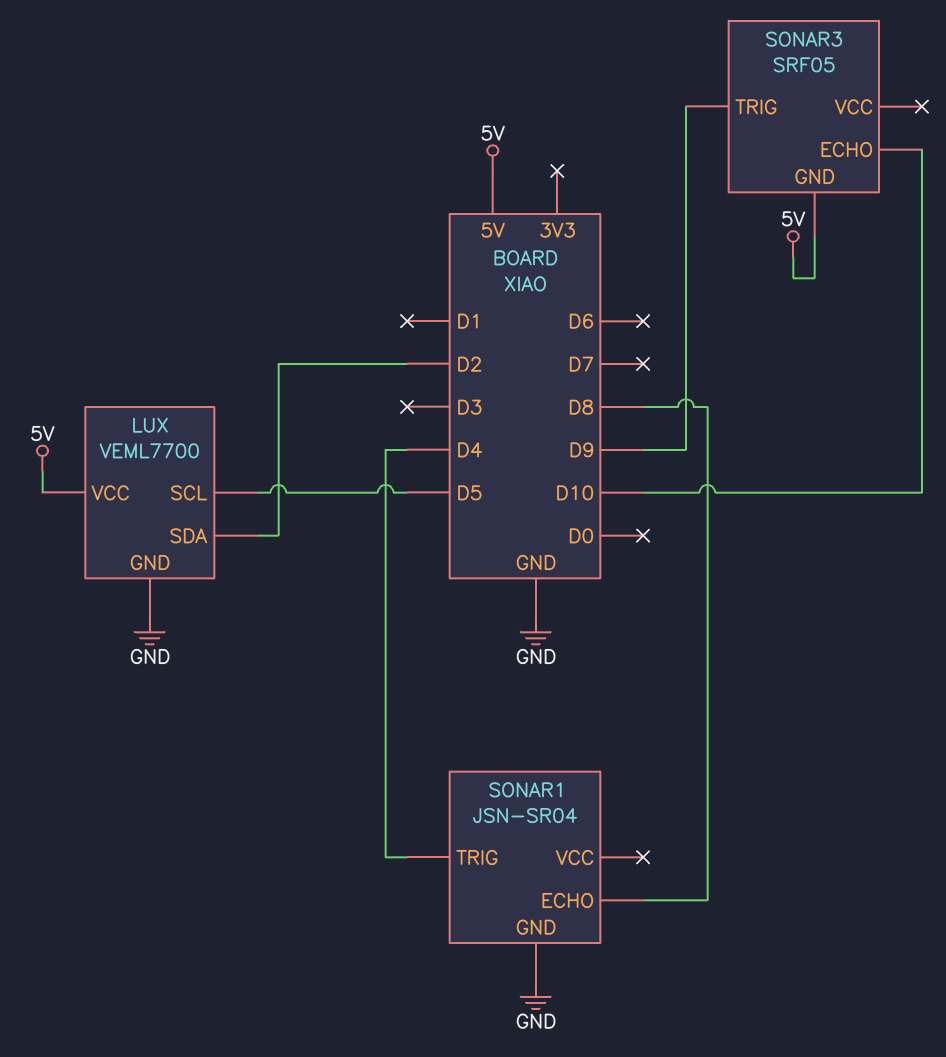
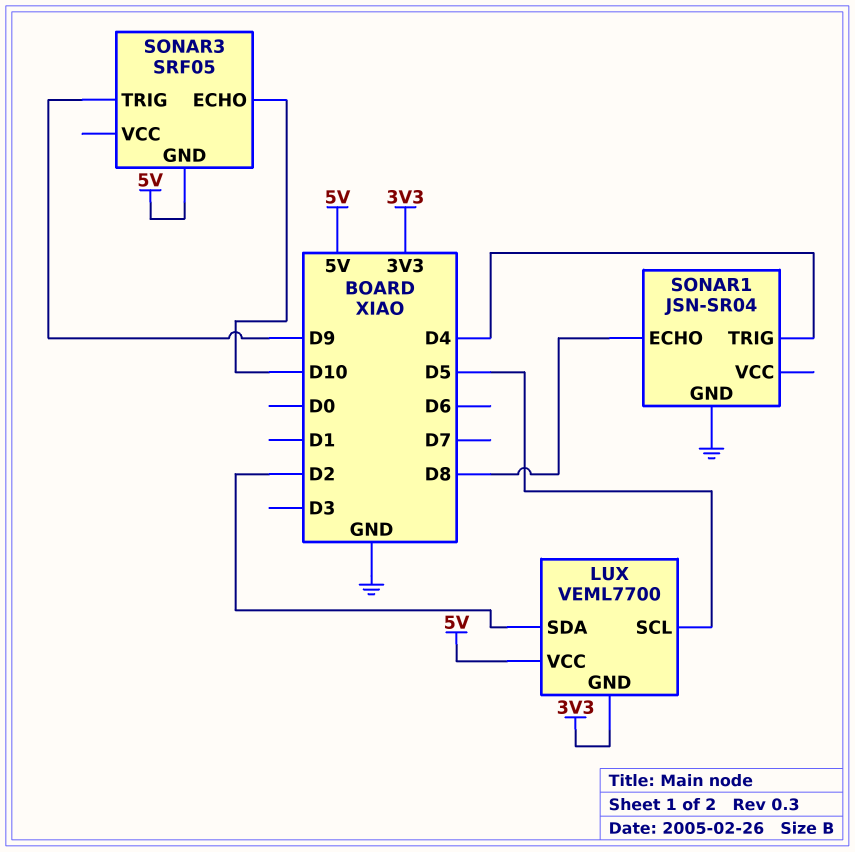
LUX pin GND: GND -> 3V3

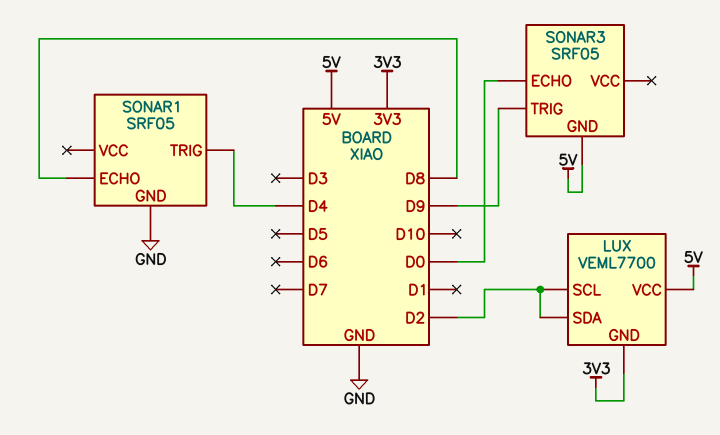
LUX pin SCL: D5 -> D2
SONAR1: JSN-SR04 -> SRF05
SONAR3 pin ECHO: D10 -> D0

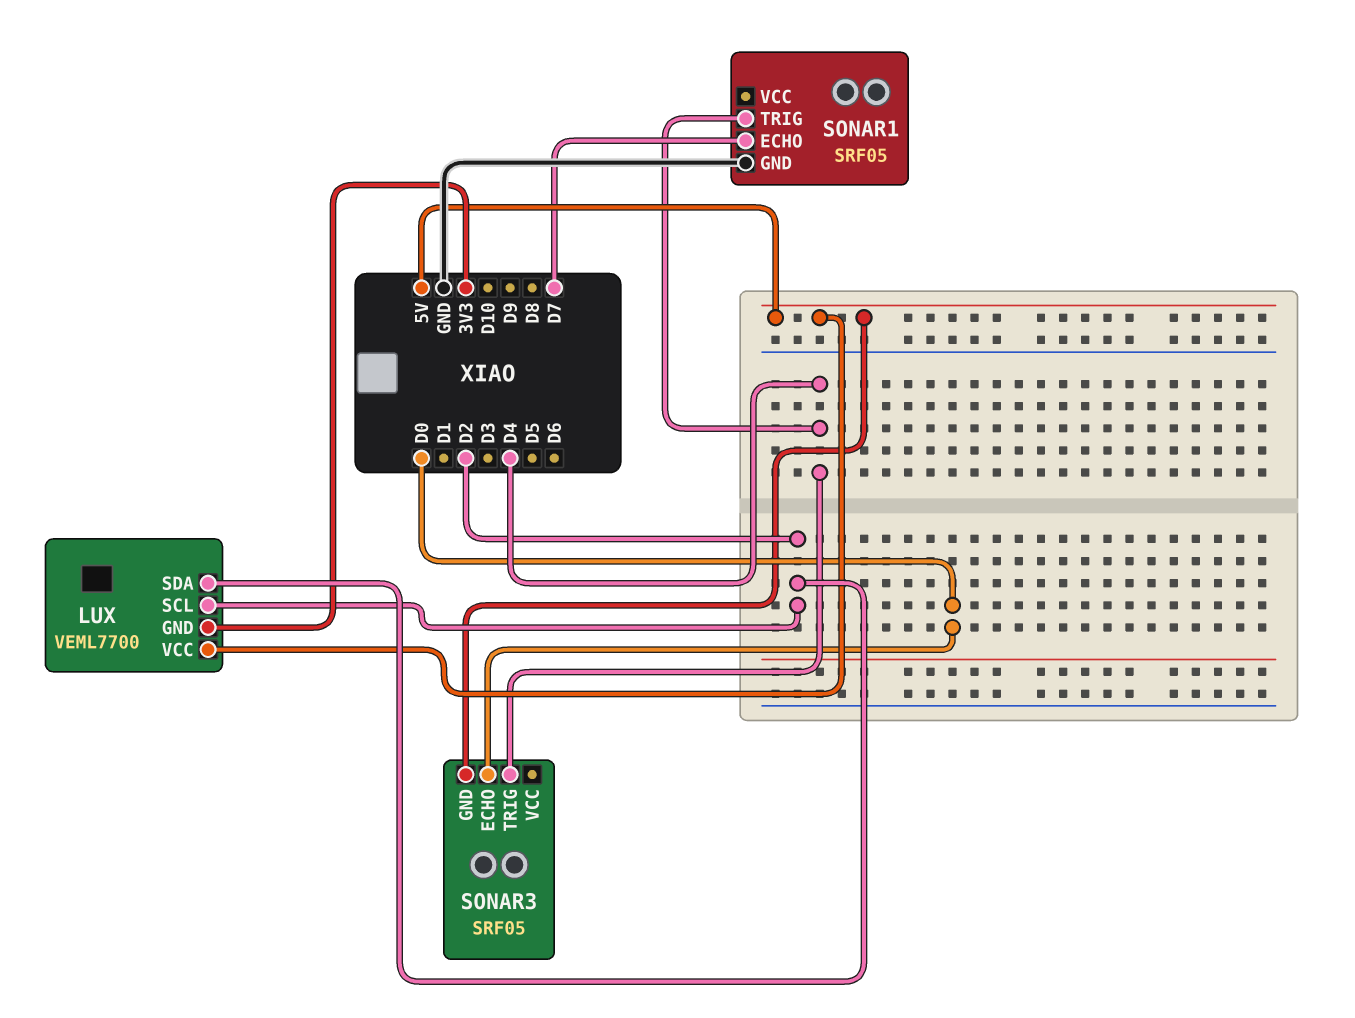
SONAR1 pin ECHO: D8 -> D7
SONAR3 pin TRIG: D9 -> D4

